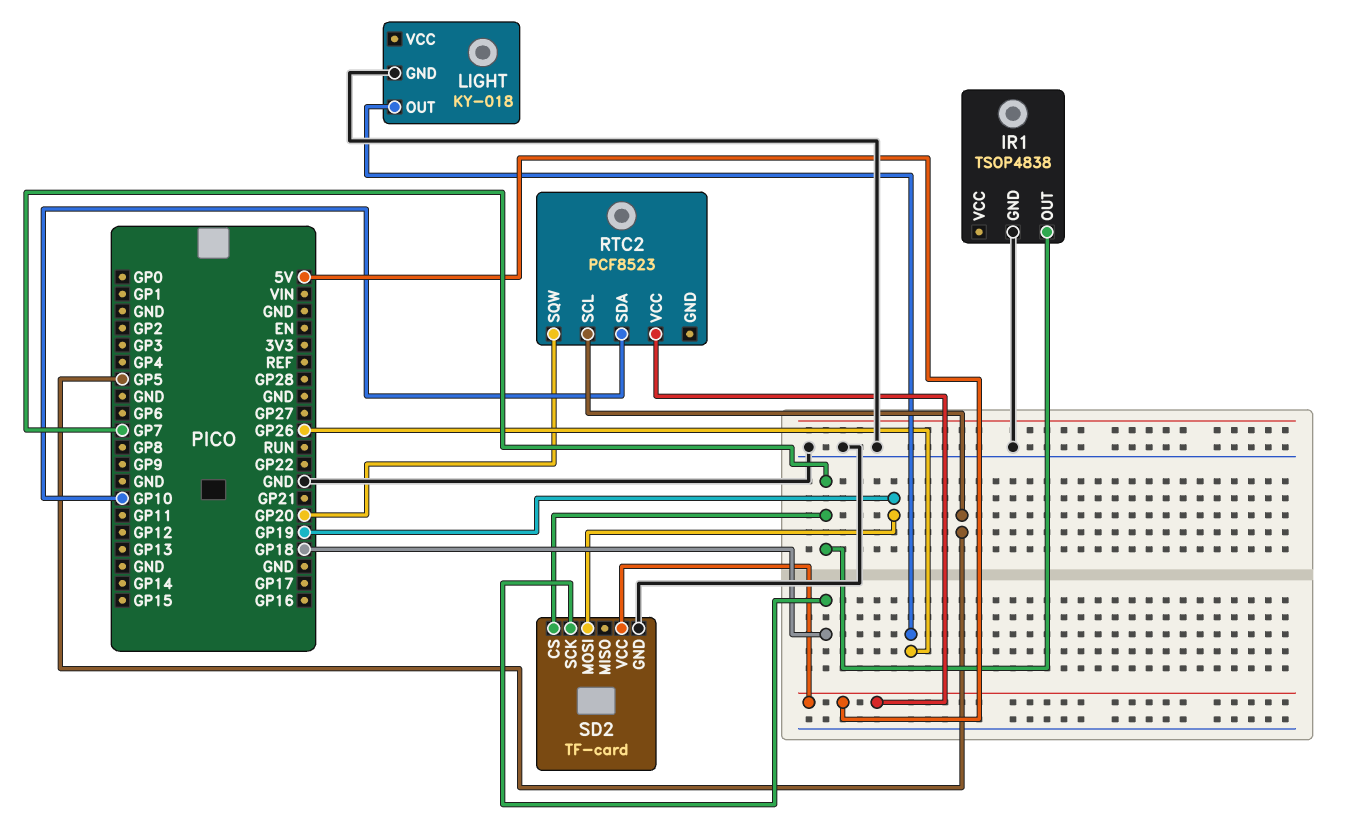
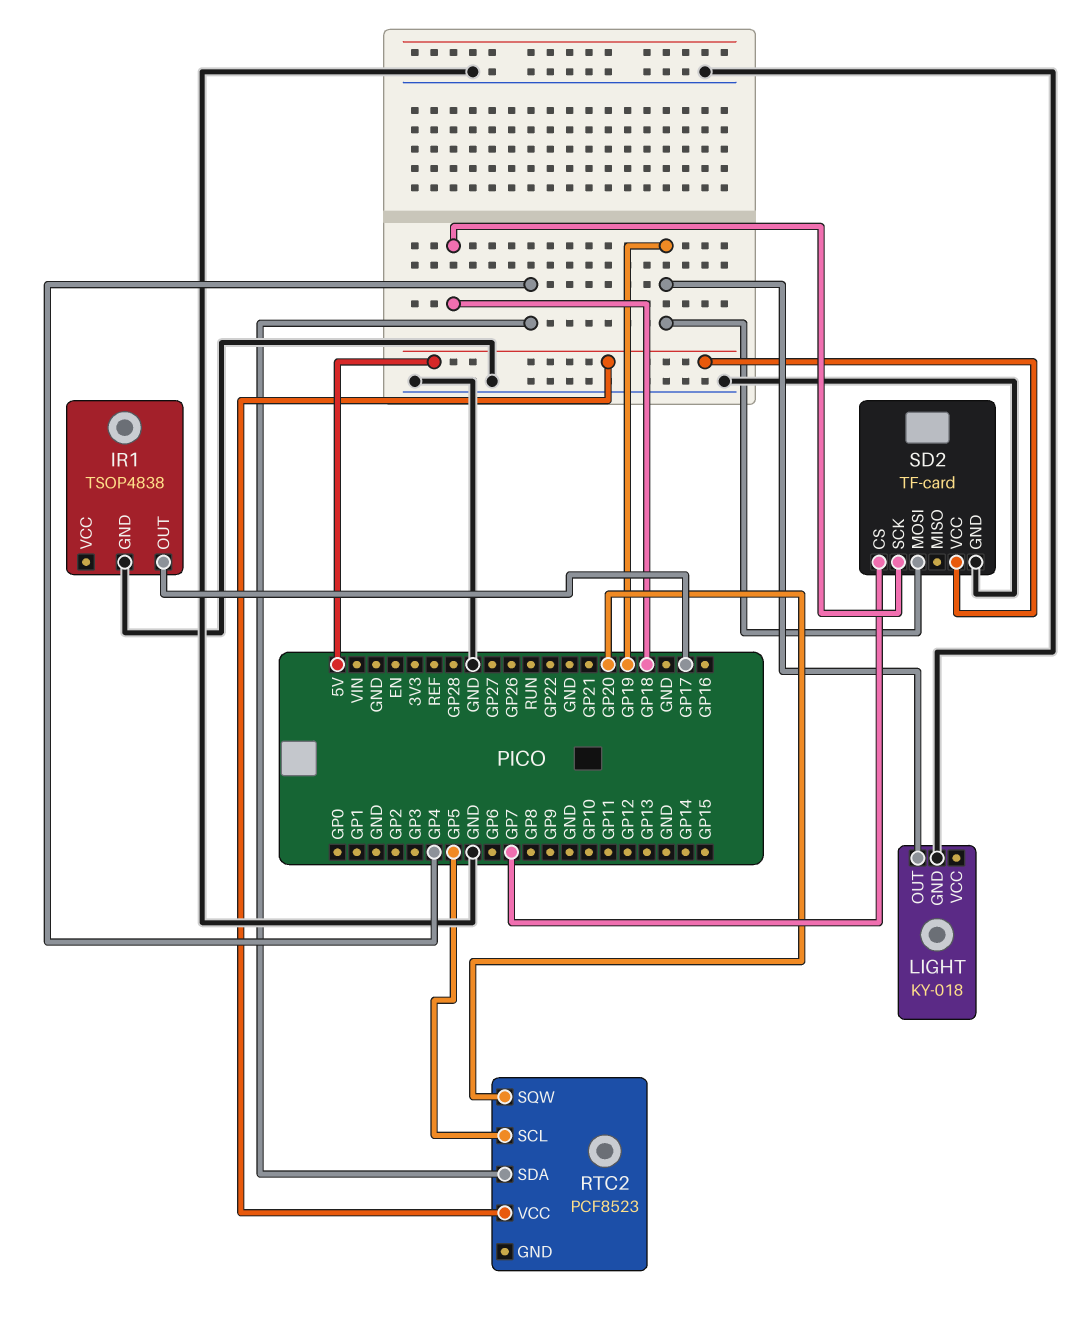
IR1 pin OUT: GP7 -> GP17
LIGHT pin OUT: GP26 -> GP19
RTC2 pin SDA: GP10 -> GP4

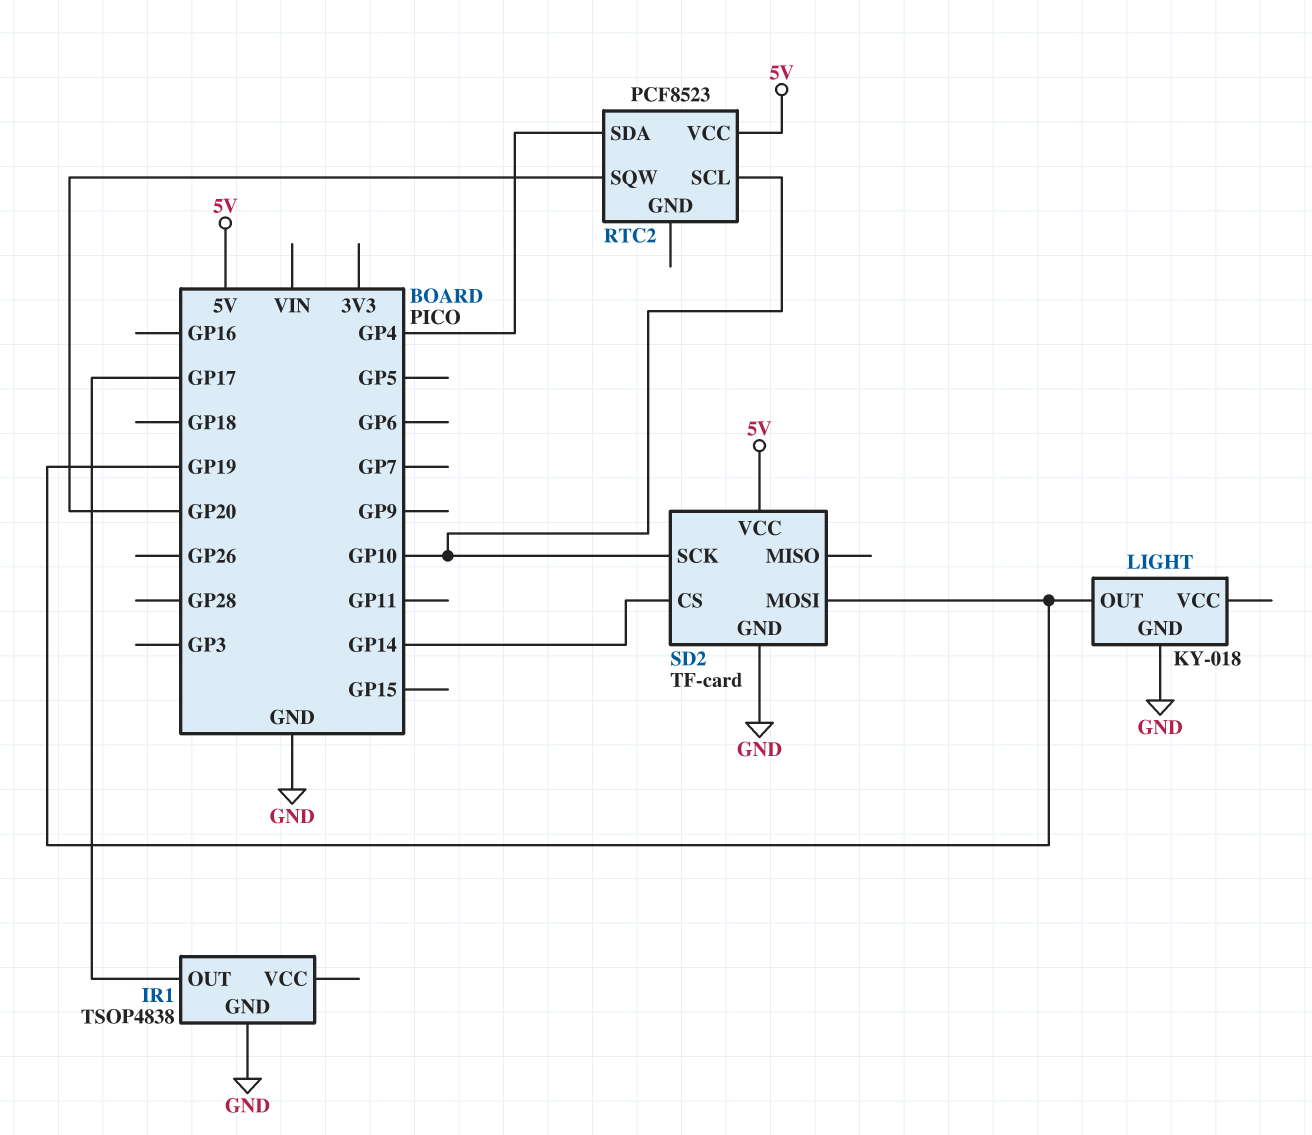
RTC2 pin SCL: GP5 -> GP10
SD2 pin CS: GP7 -> GP14
SD2 pin SCK: GP18 -> GP10

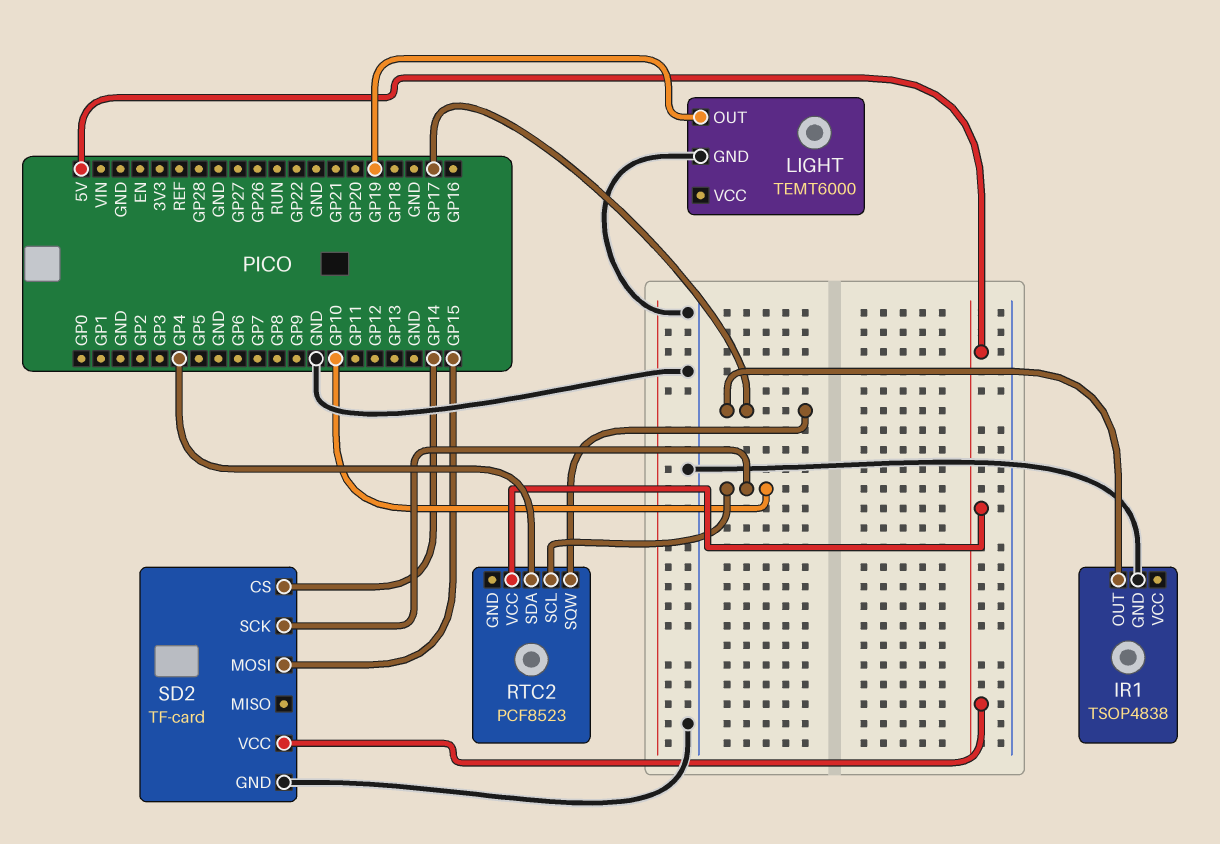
LIGHT: KY-018 -> TEMT6000
RTC2 pin SQW: GP20 -> GP17
SD2 pin MOSI: GP19 -> GP15

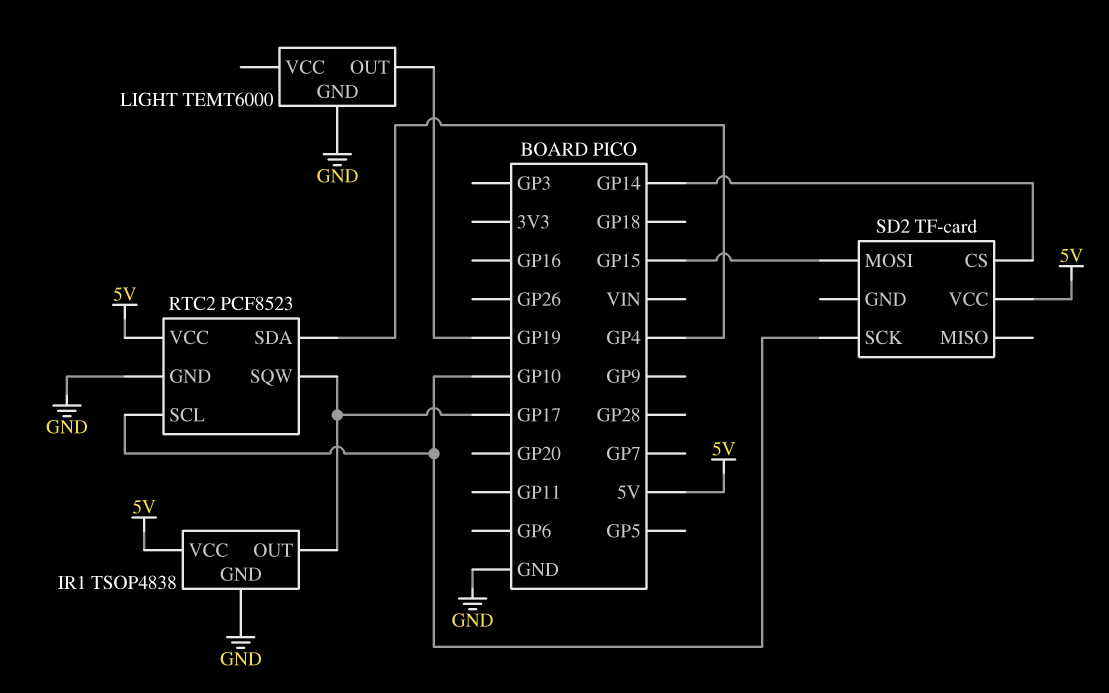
IR1 pin VCC: none -> 5V
RTC2 pin GND: none -> GND
SD2 pin GND: GND -> none

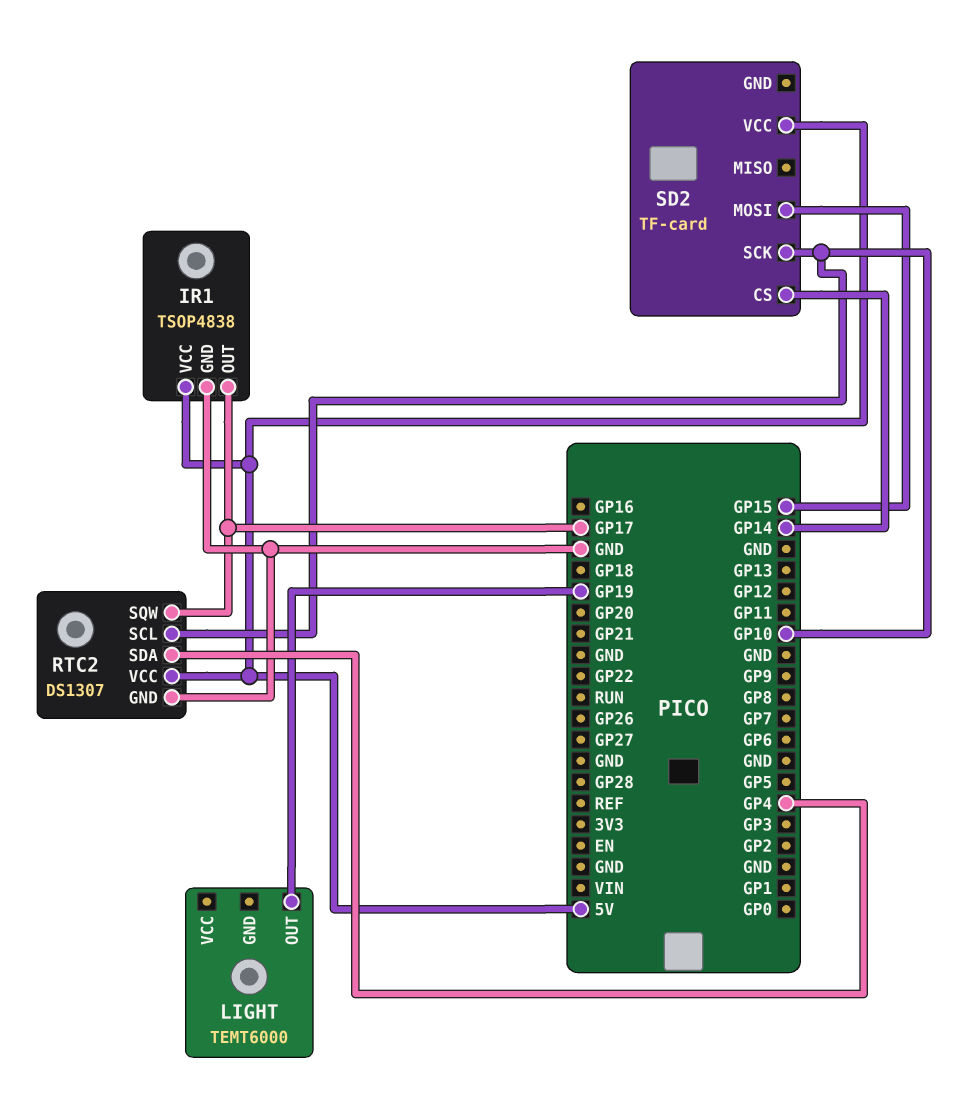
LIGHT pin GND: GND -> none
RTC2: PCF8523 -> DS1307

